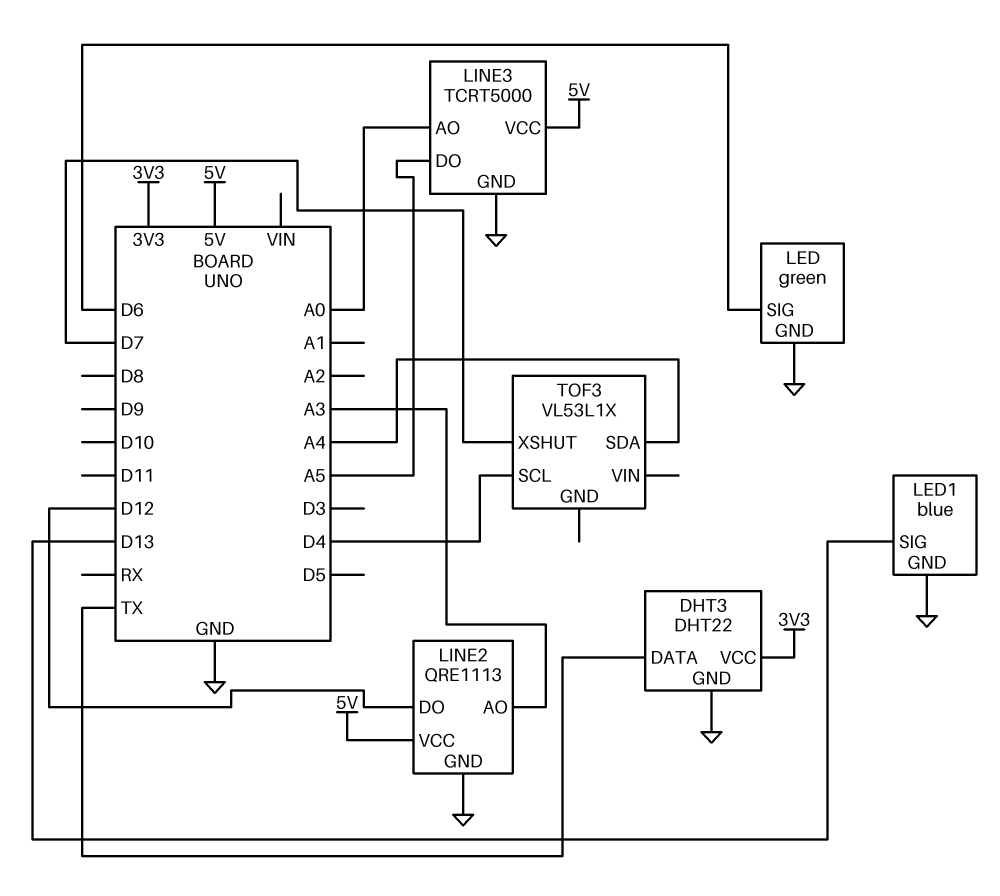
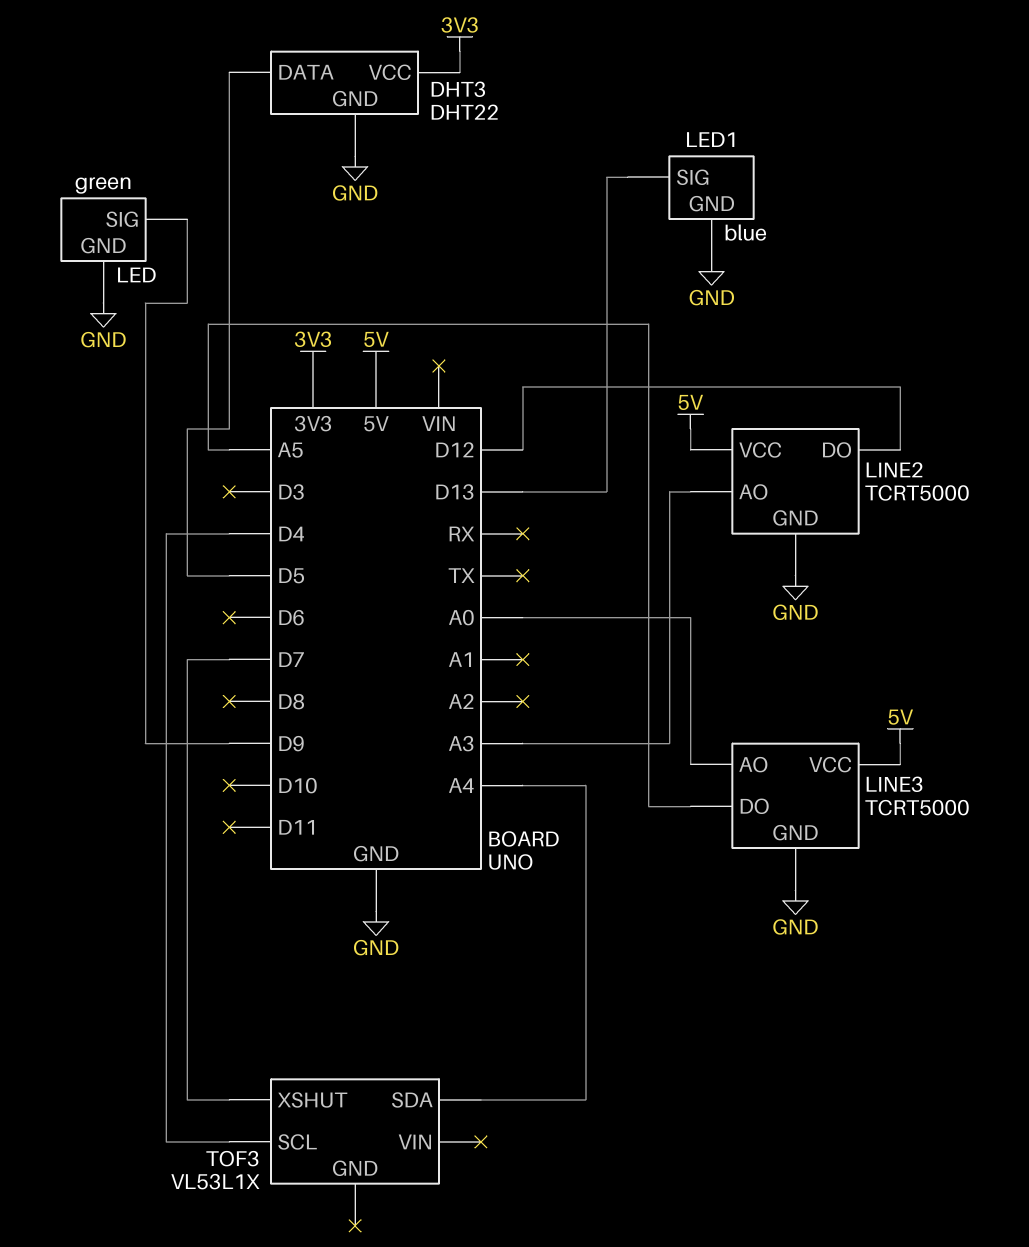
DHT3 pin DATA: TX -> D5
LED pin SIG: D6 -> D9
LINE2: QRE1113 -> TCRT5000

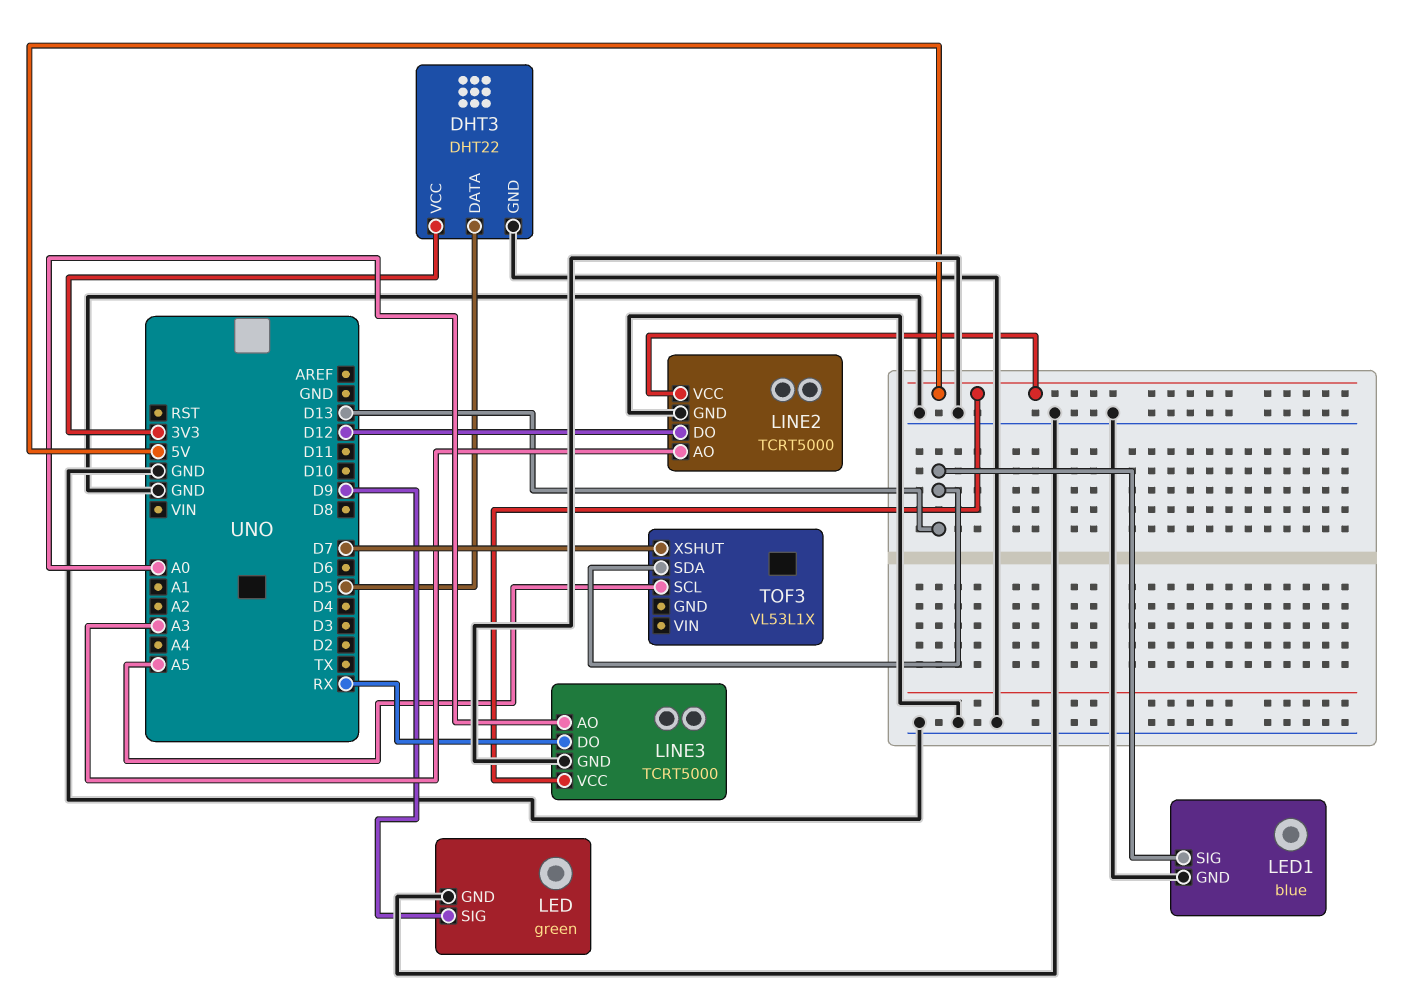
LINE3 pin DO: A5 -> RX
TOF3 pin SCL: D4 -> A5
TOF3 pin SDA: A4 -> D13

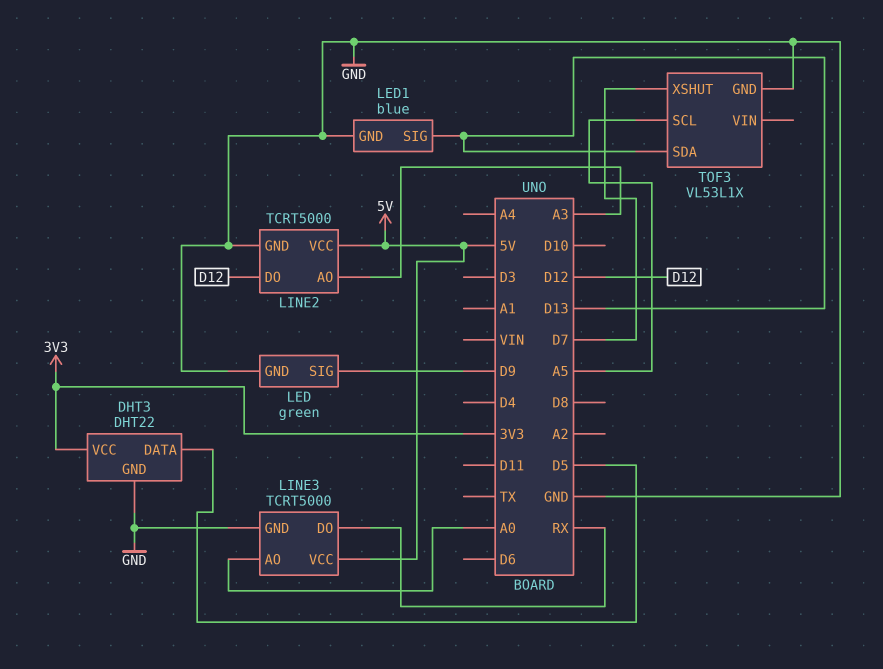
TOF3 pin GND: none -> GND

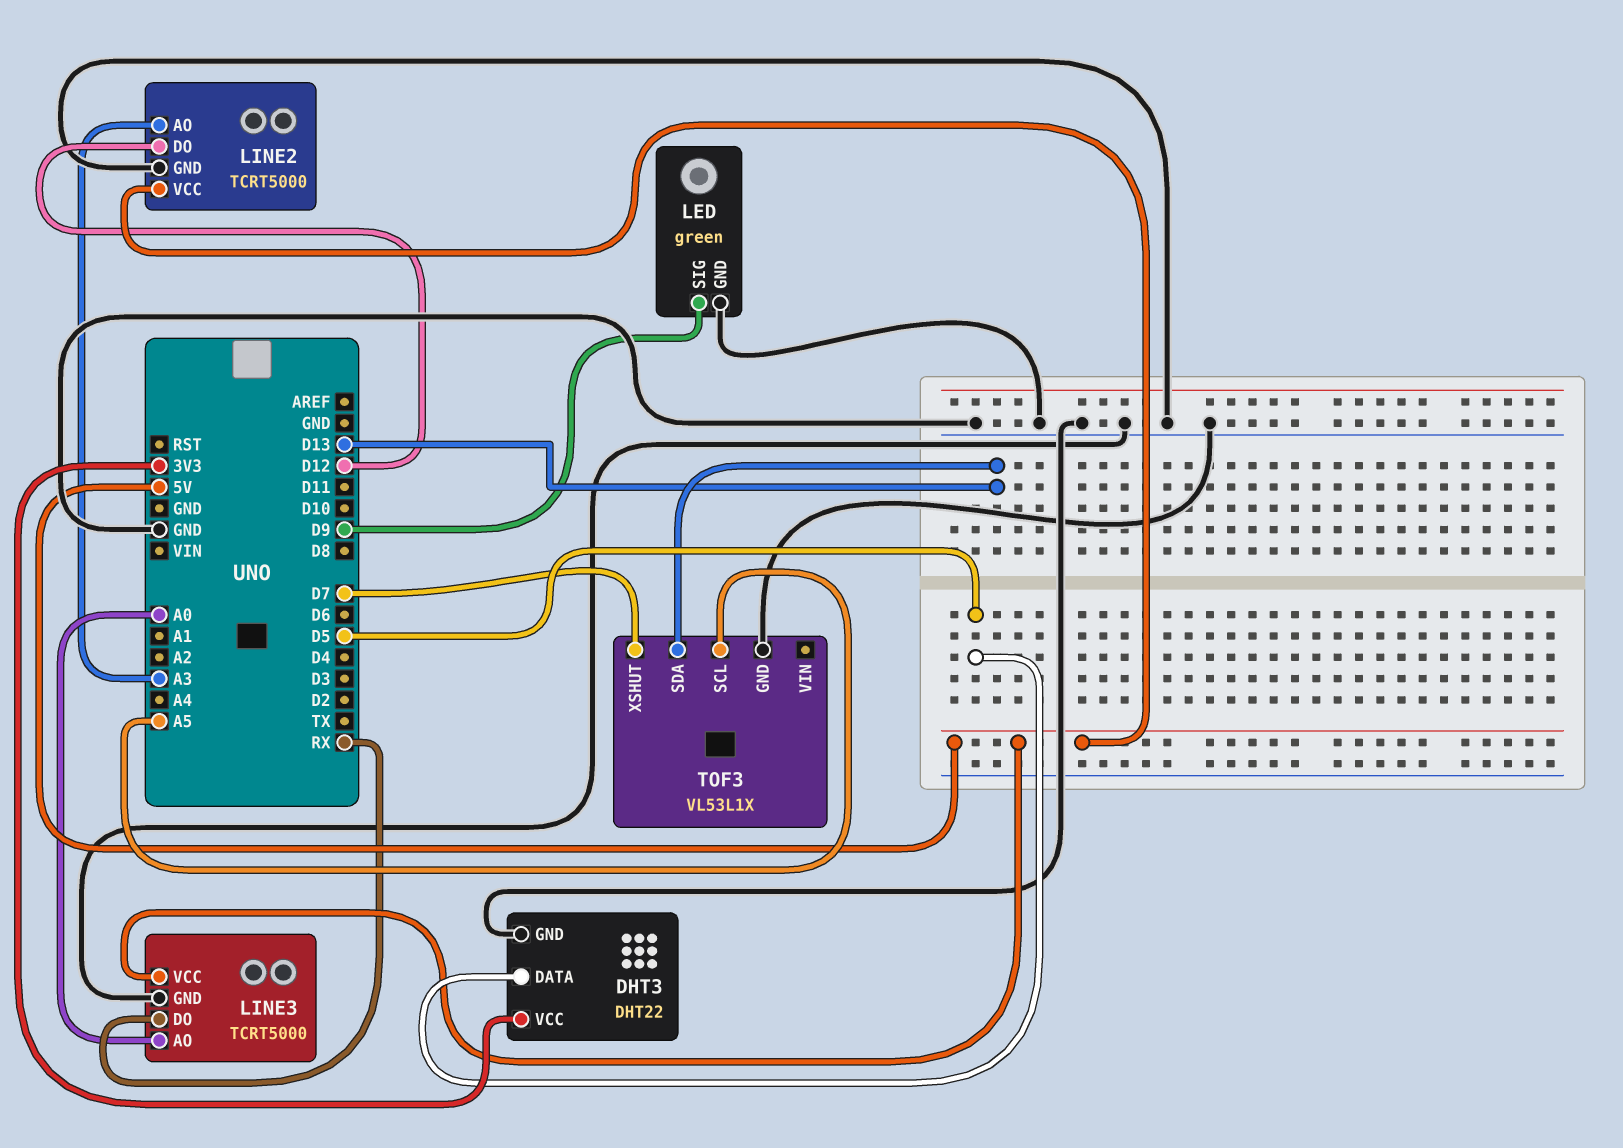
LED1: blue -> none
LED1 pin GND: GND -> none
LED1 pin SIG: D13 -> none

